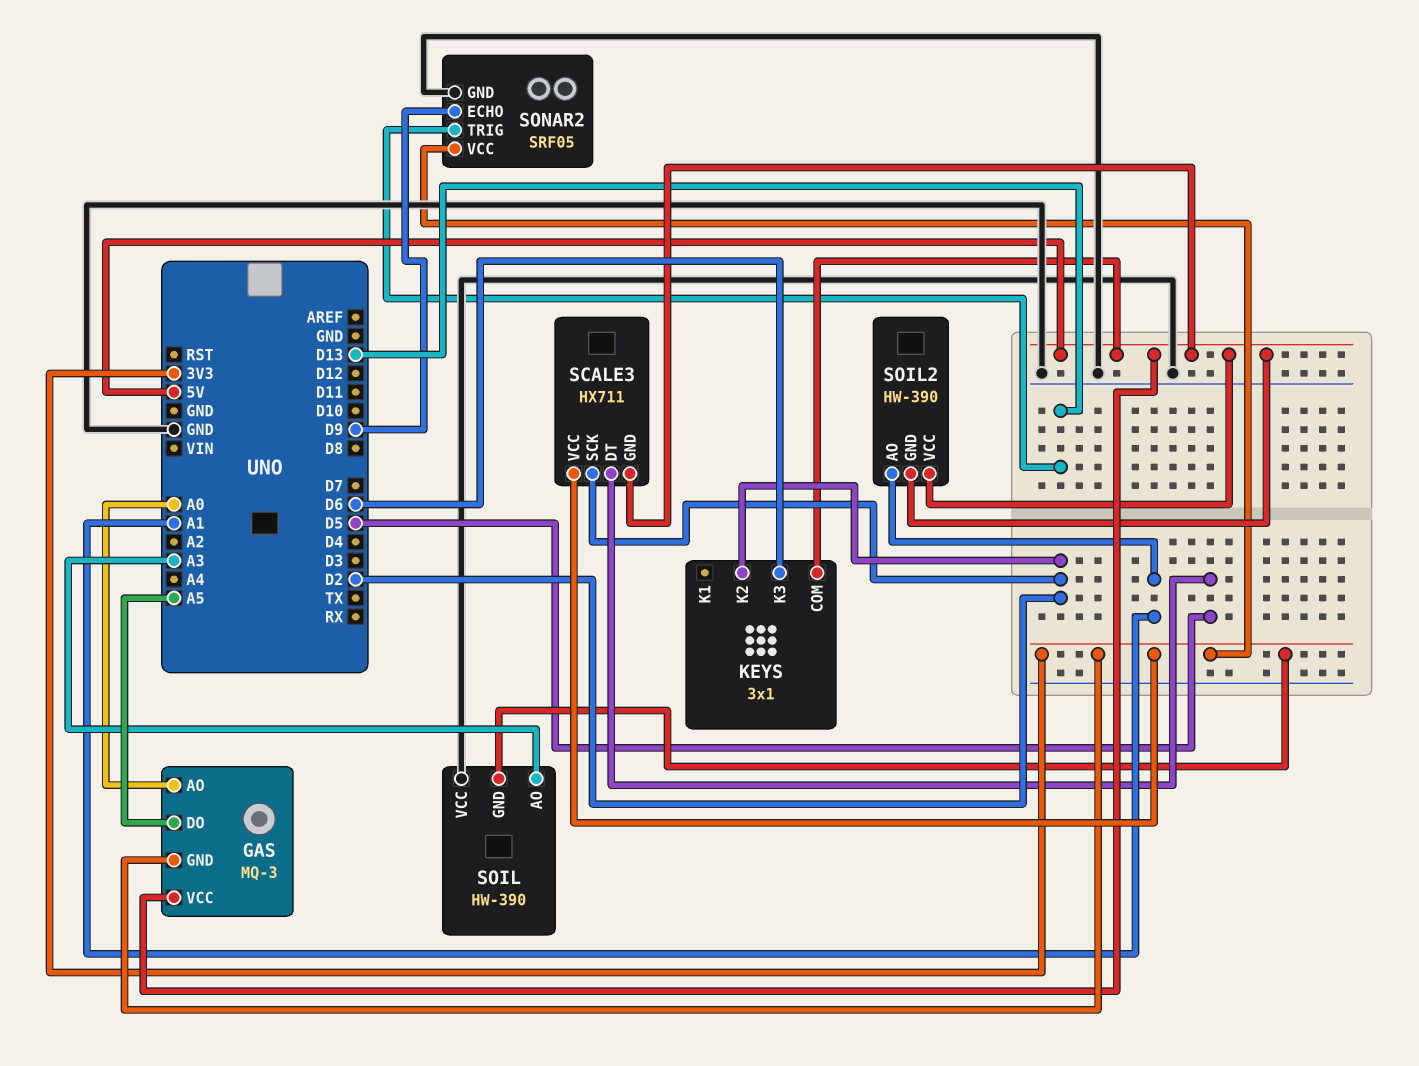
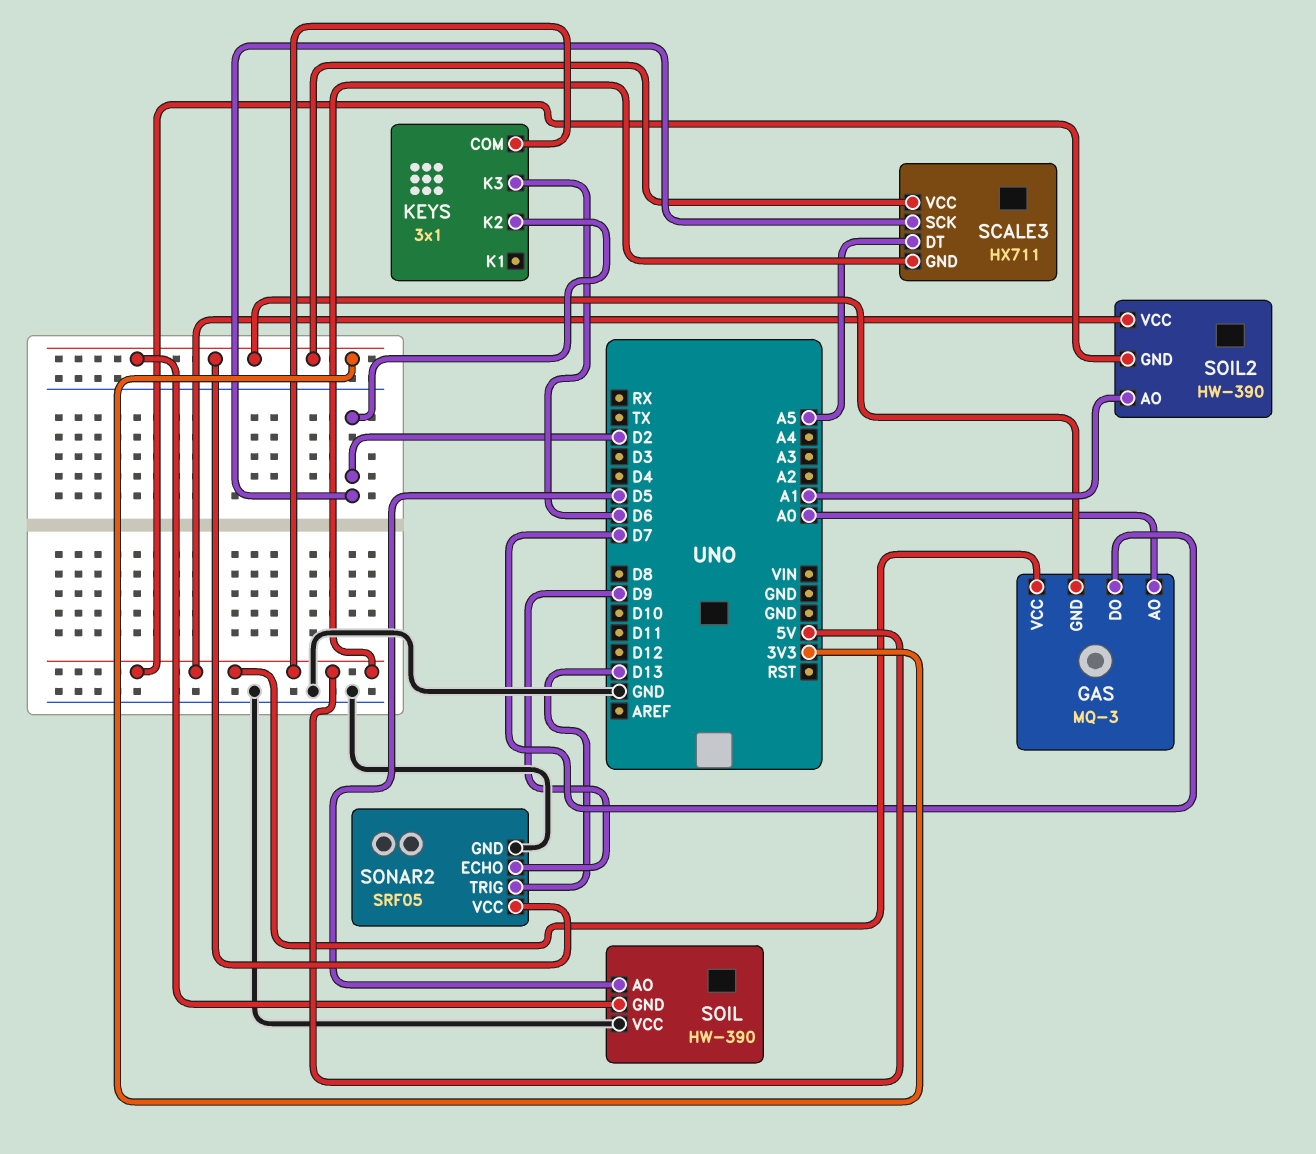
GAS pin DO: A5 -> D7
SCALE3 pin DT: D5 -> A5
SOIL pin AO: A3 -> D5

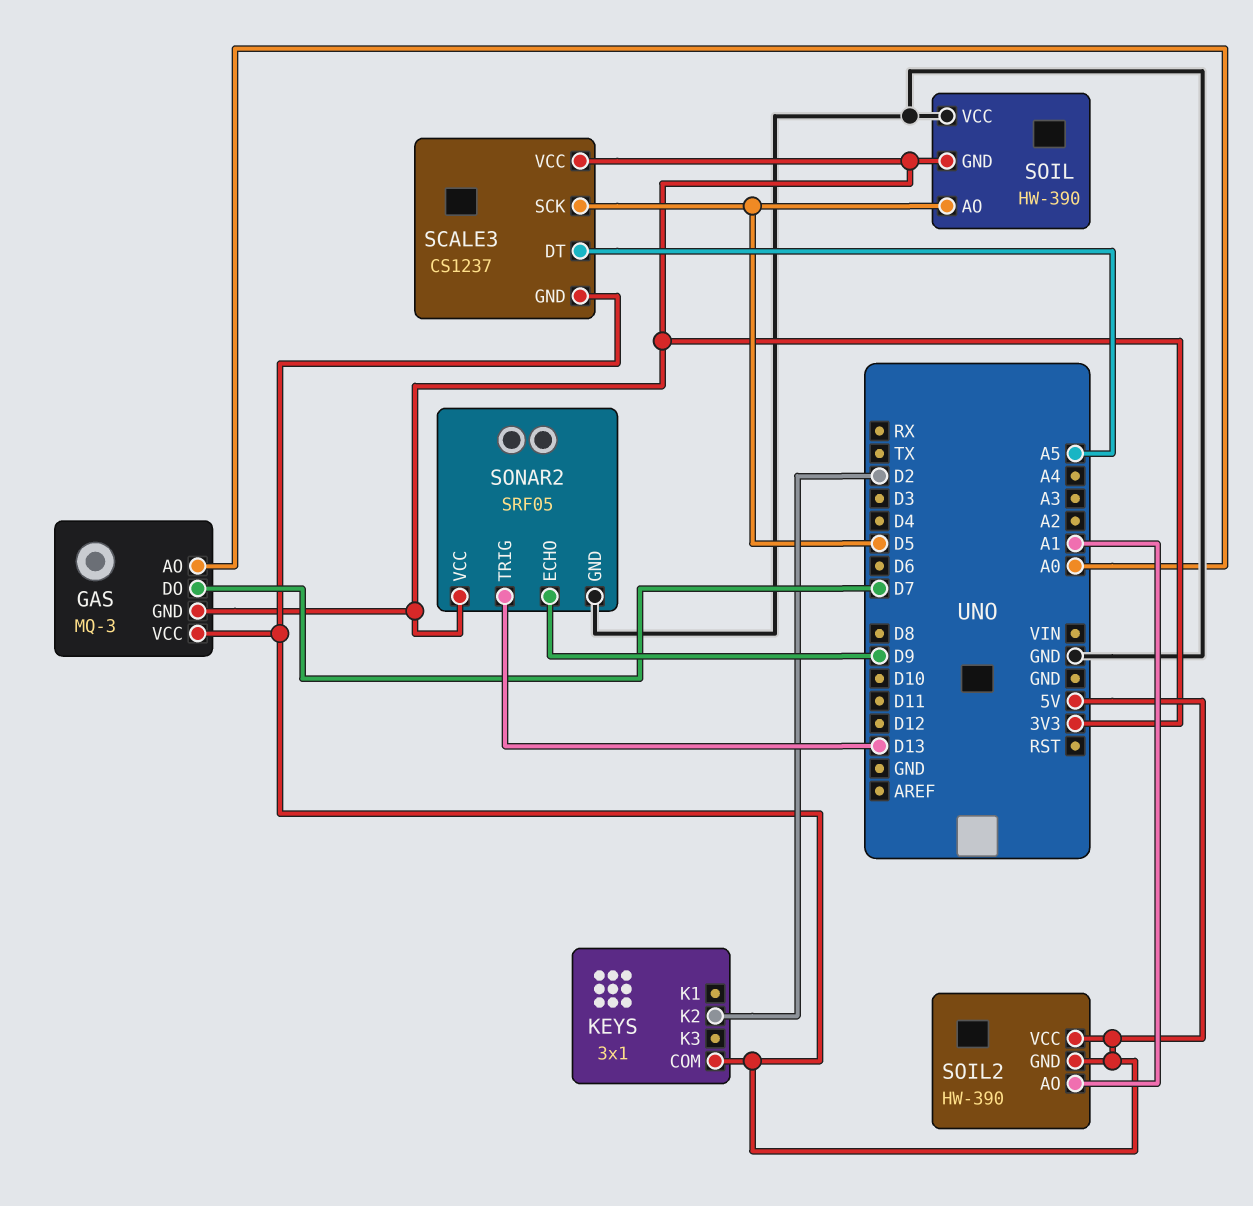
KEYS pin K3: D6 -> none
SCALE3: HX711 -> CS1237
SCALE3 pin SCK: D2 -> D5

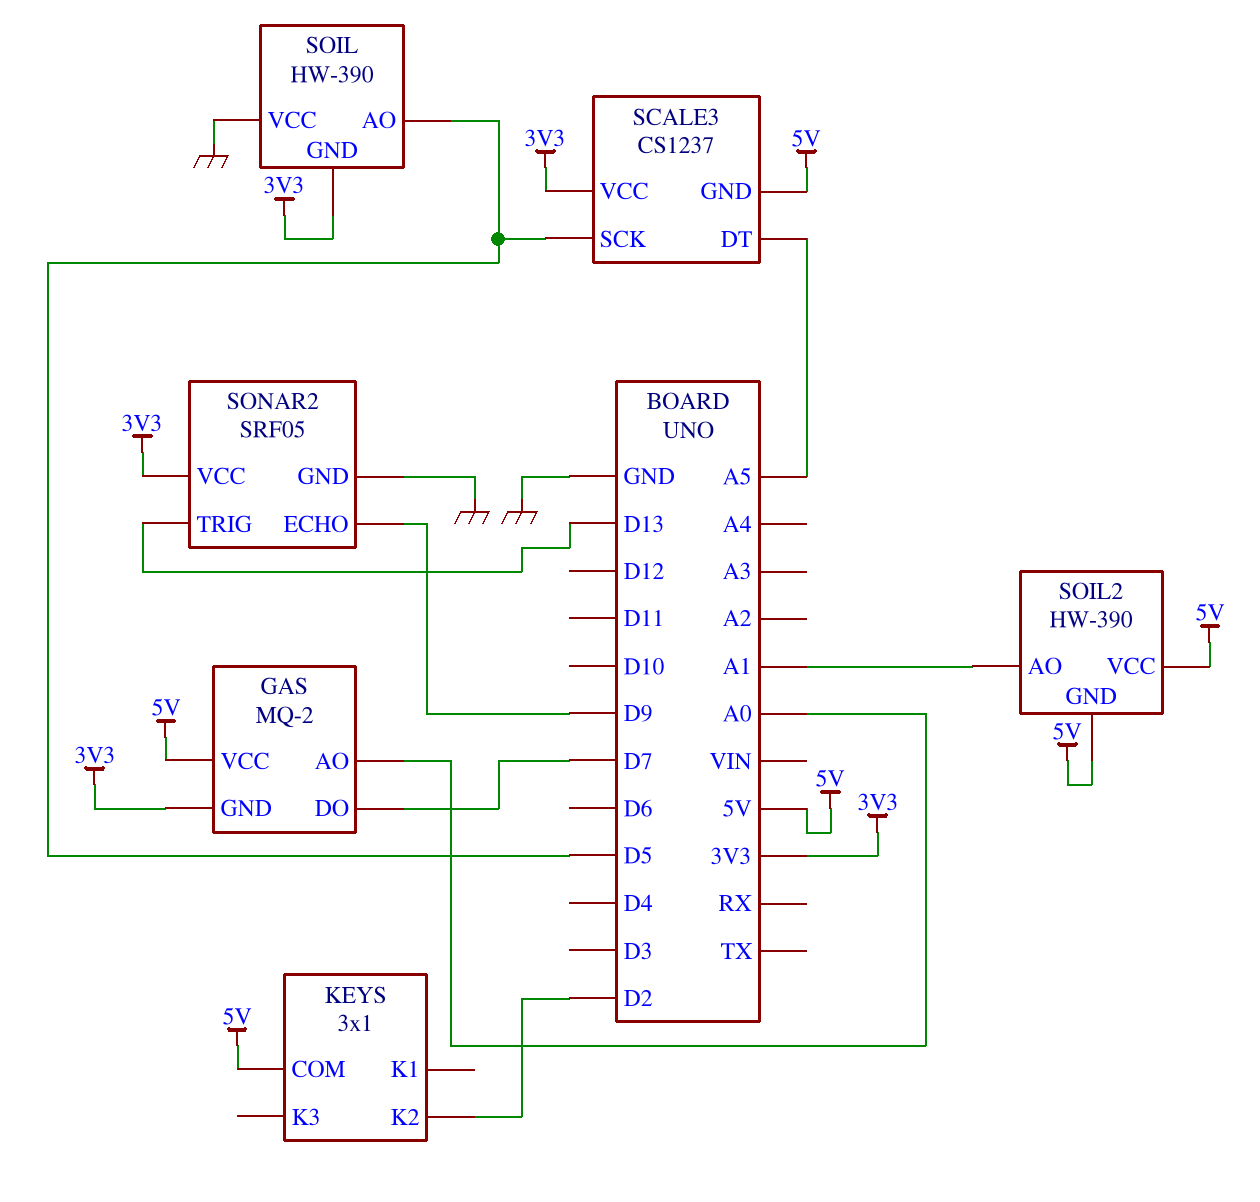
GAS: MQ-3 -> MQ-2

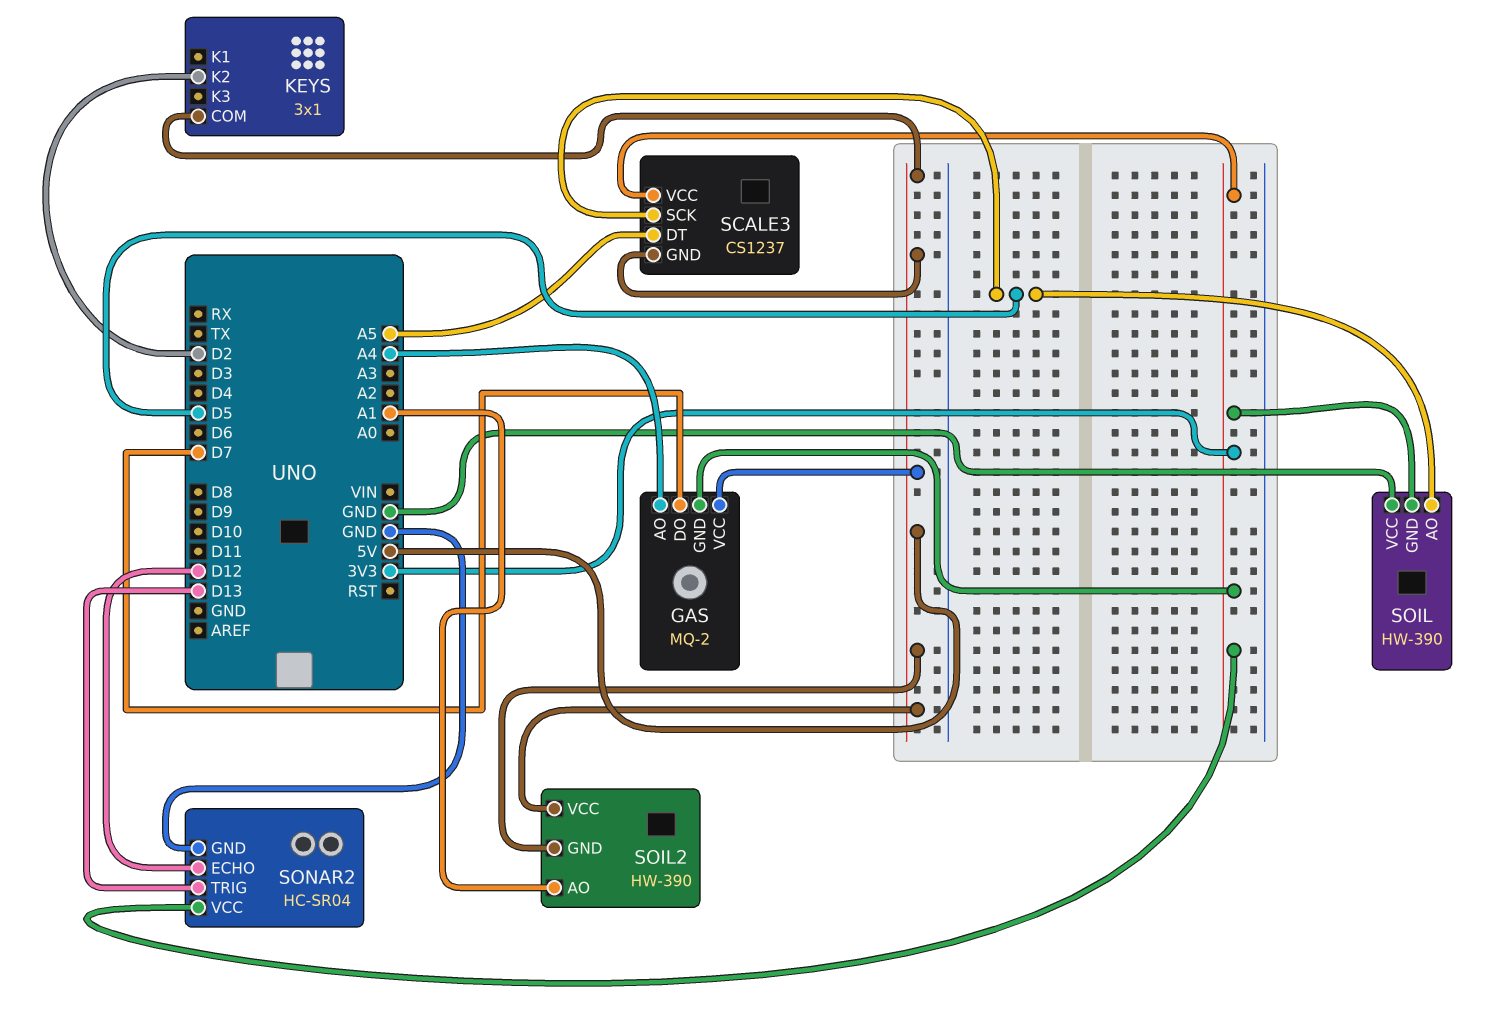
GAS pin AO: A0 -> A4
SONAR2: SRF05 -> HC-SR04
SONAR2 pin ECHO: D9 -> D12

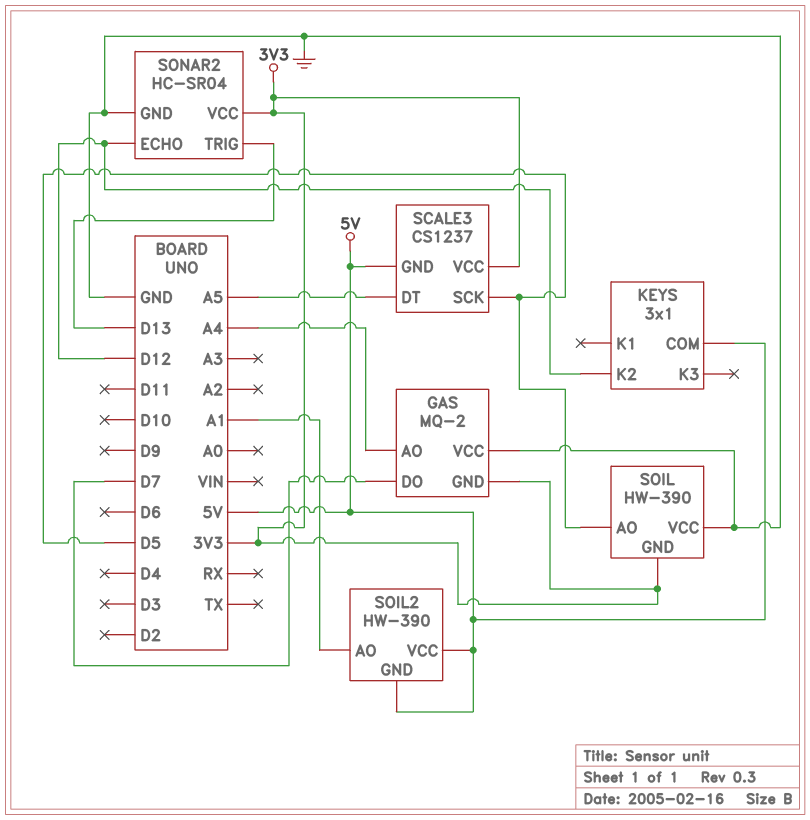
GAS pin VCC: 5V -> GND
KEYS pin K2: D2 -> D12

